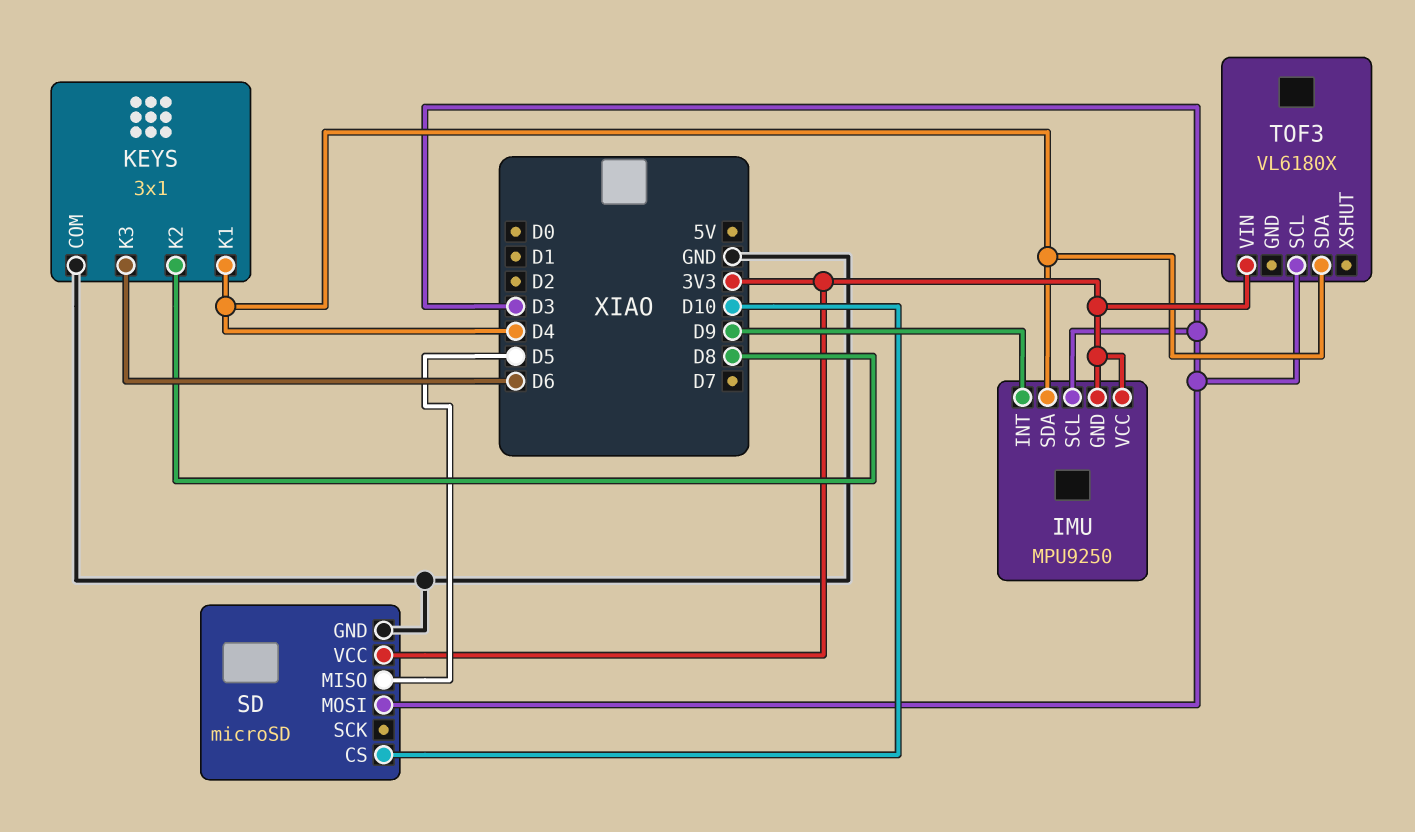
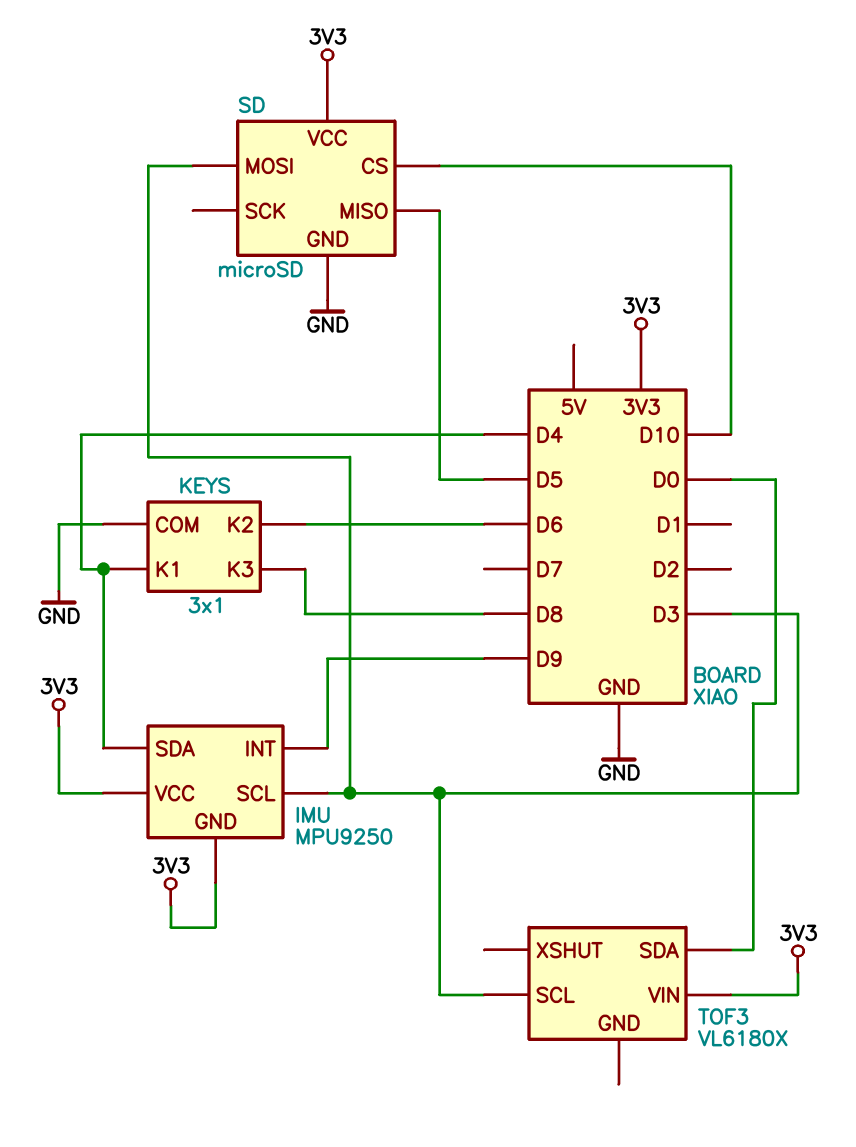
KEYS pin K2: D8 -> D6
KEYS pin K3: D6 -> D8
TOF3 pin SDA: D4 -> D0

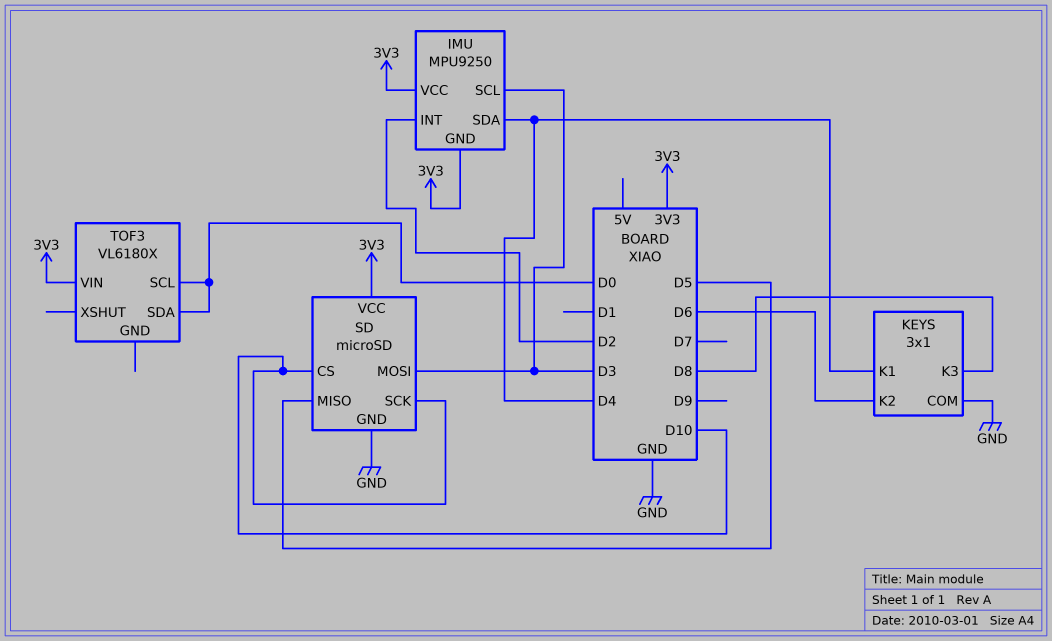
IMU pin INT: D9 -> D2
SD pin SCK: none -> D10
TOF3 pin SCL: D3 -> D0

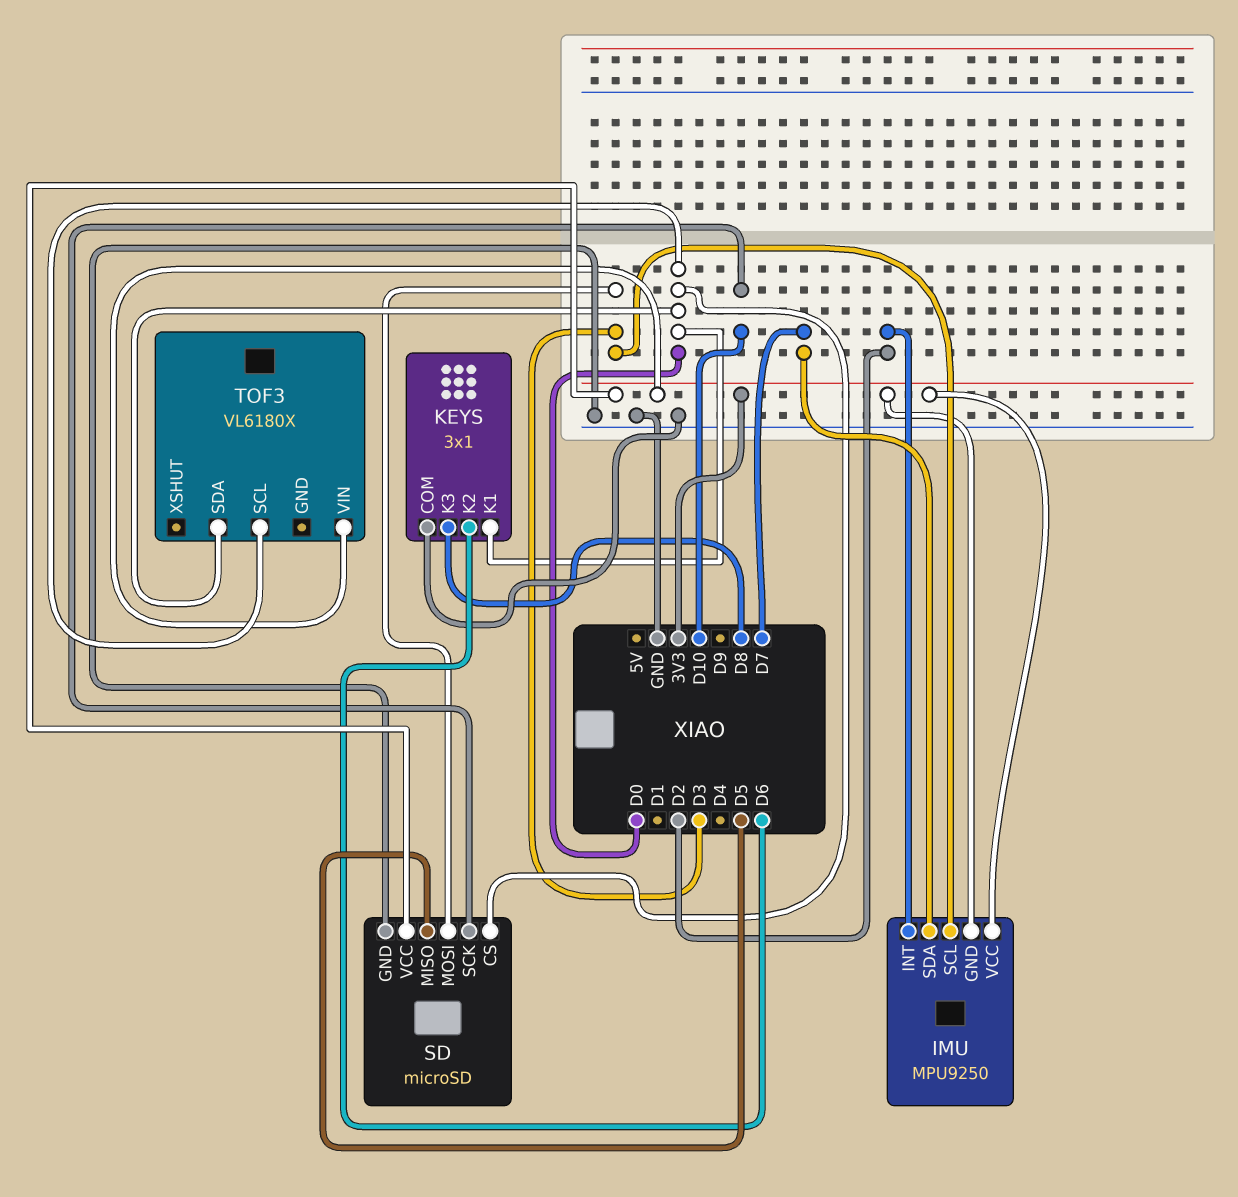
IMU pin SDA: D4 -> D7
KEYS pin K1: D4 -> D0
SD pin CS: D10 -> D0

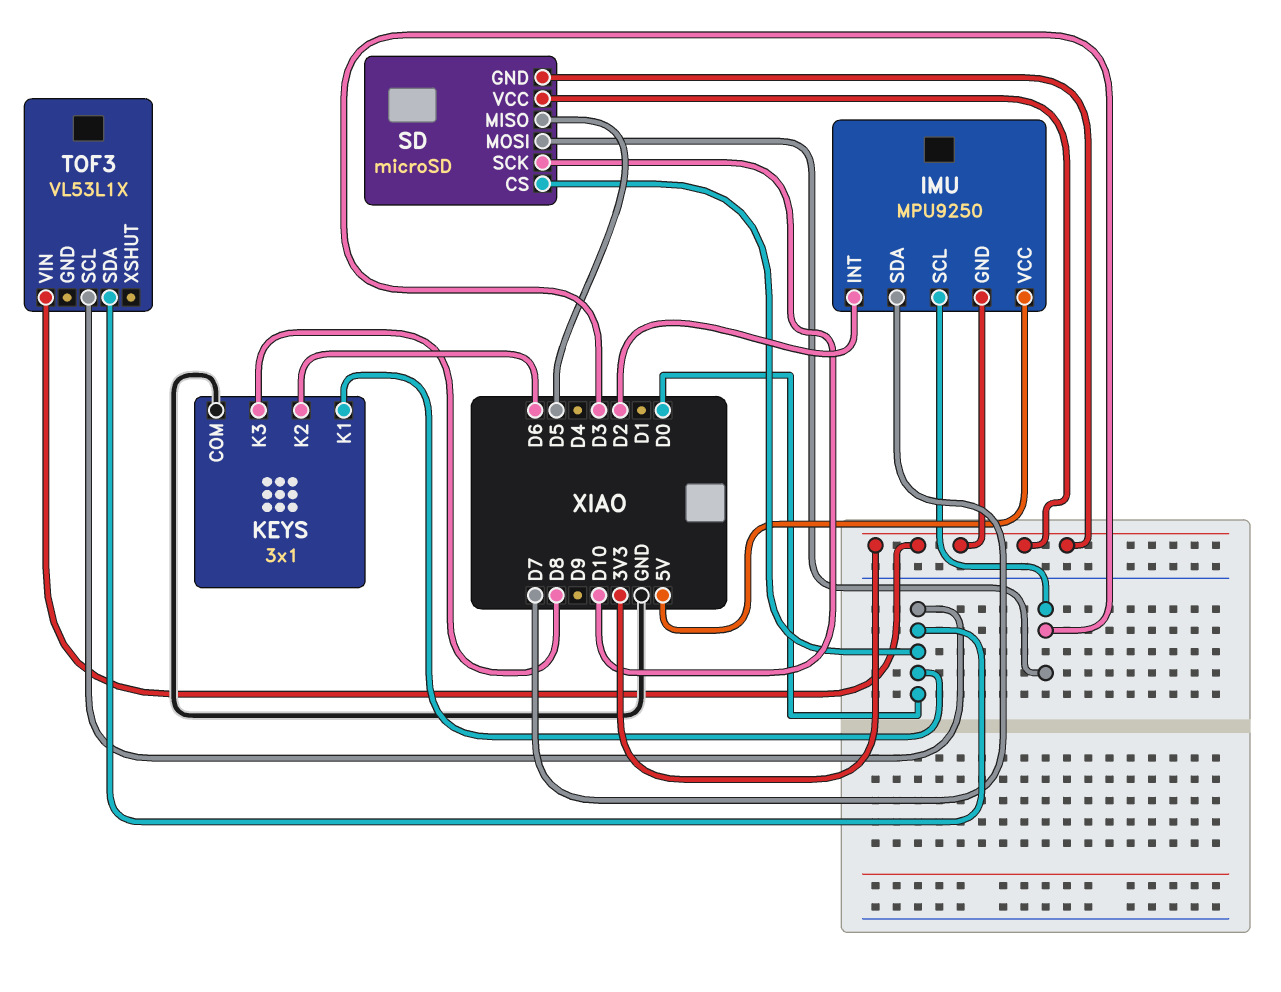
IMU pin VCC: 3V3 -> 5V
SD pin GND: GND -> 3V3
TOF3: VL6180X -> VL53L1X

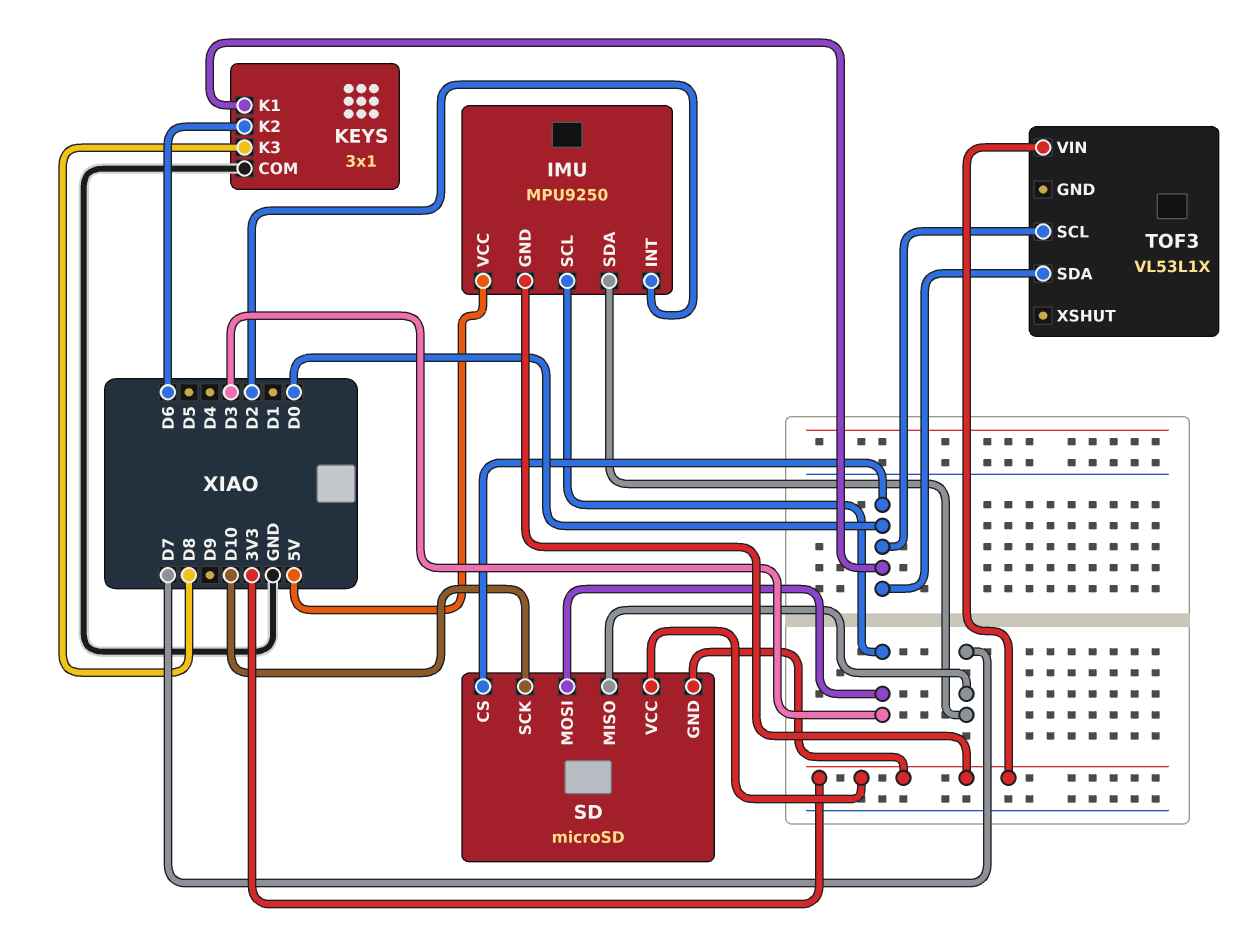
SD pin MISO: D5 -> D7

